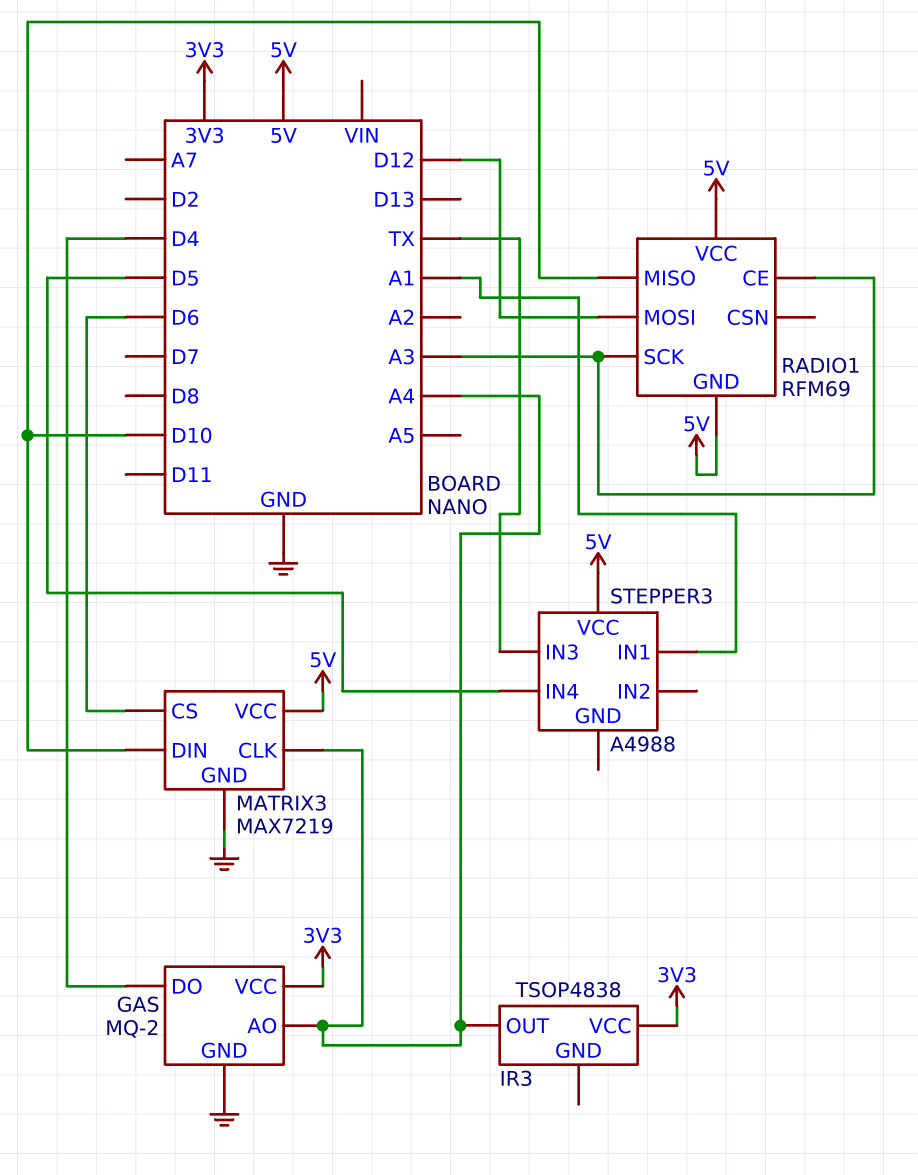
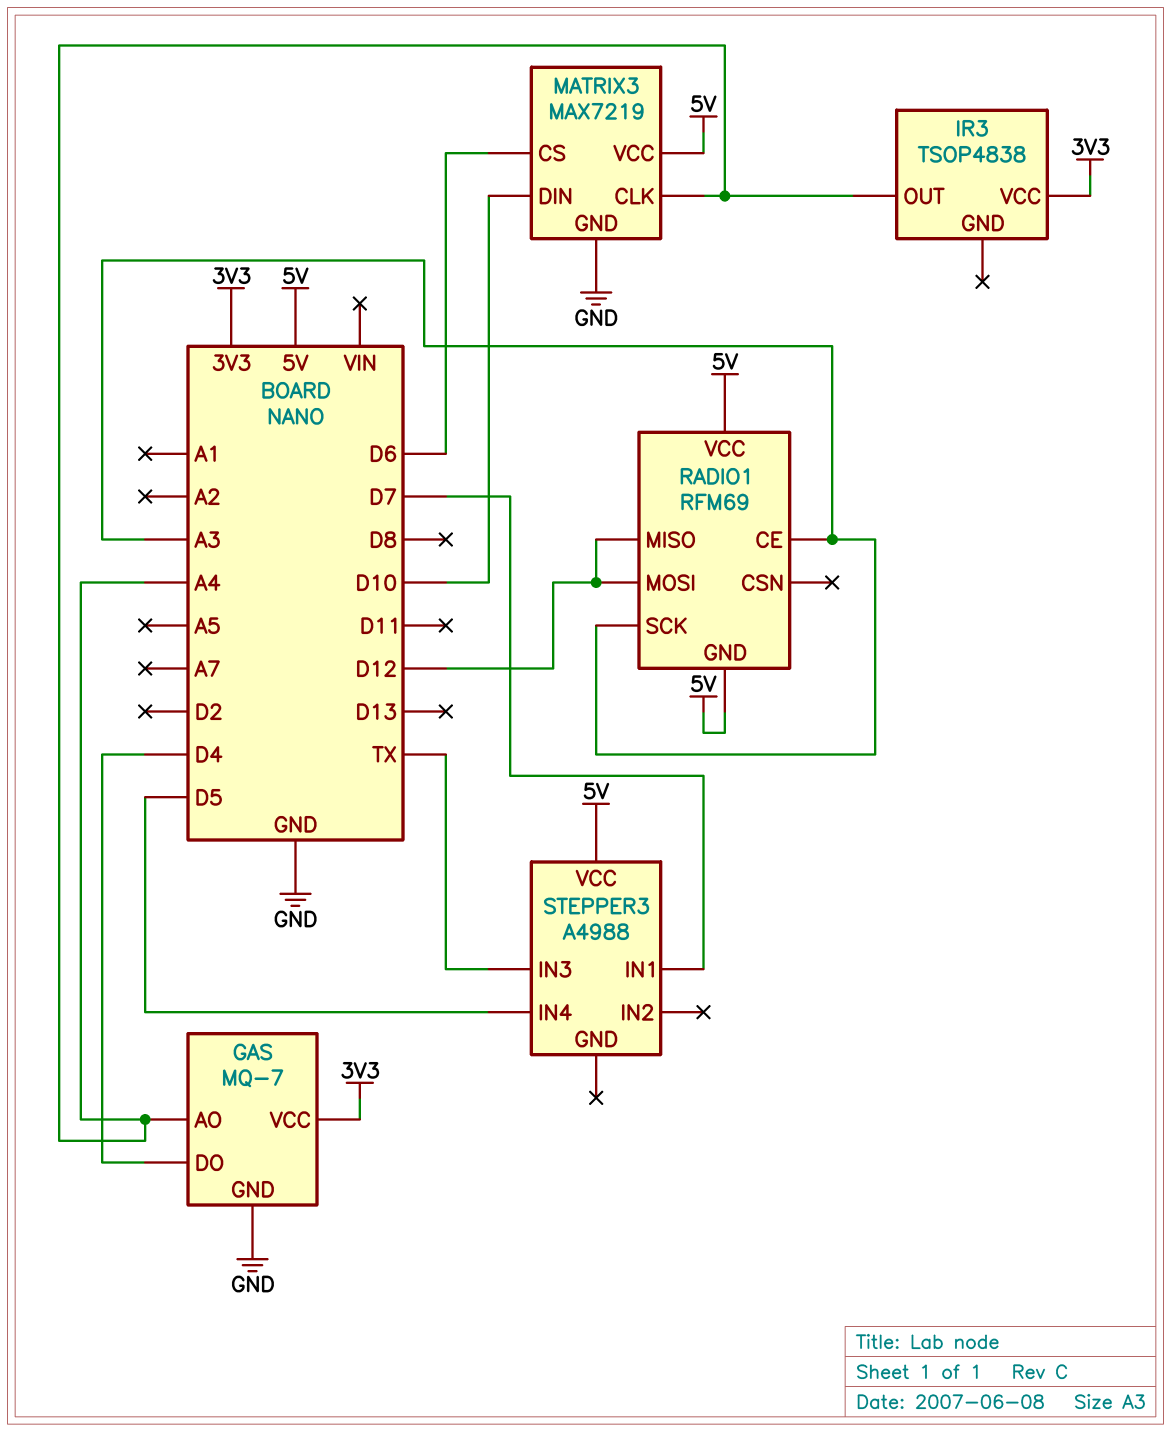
GAS: MQ-2 -> MQ-7
RADIO1 pin MISO: D10 -> D12
STEPPER3 pin IN1: A1 -> D7

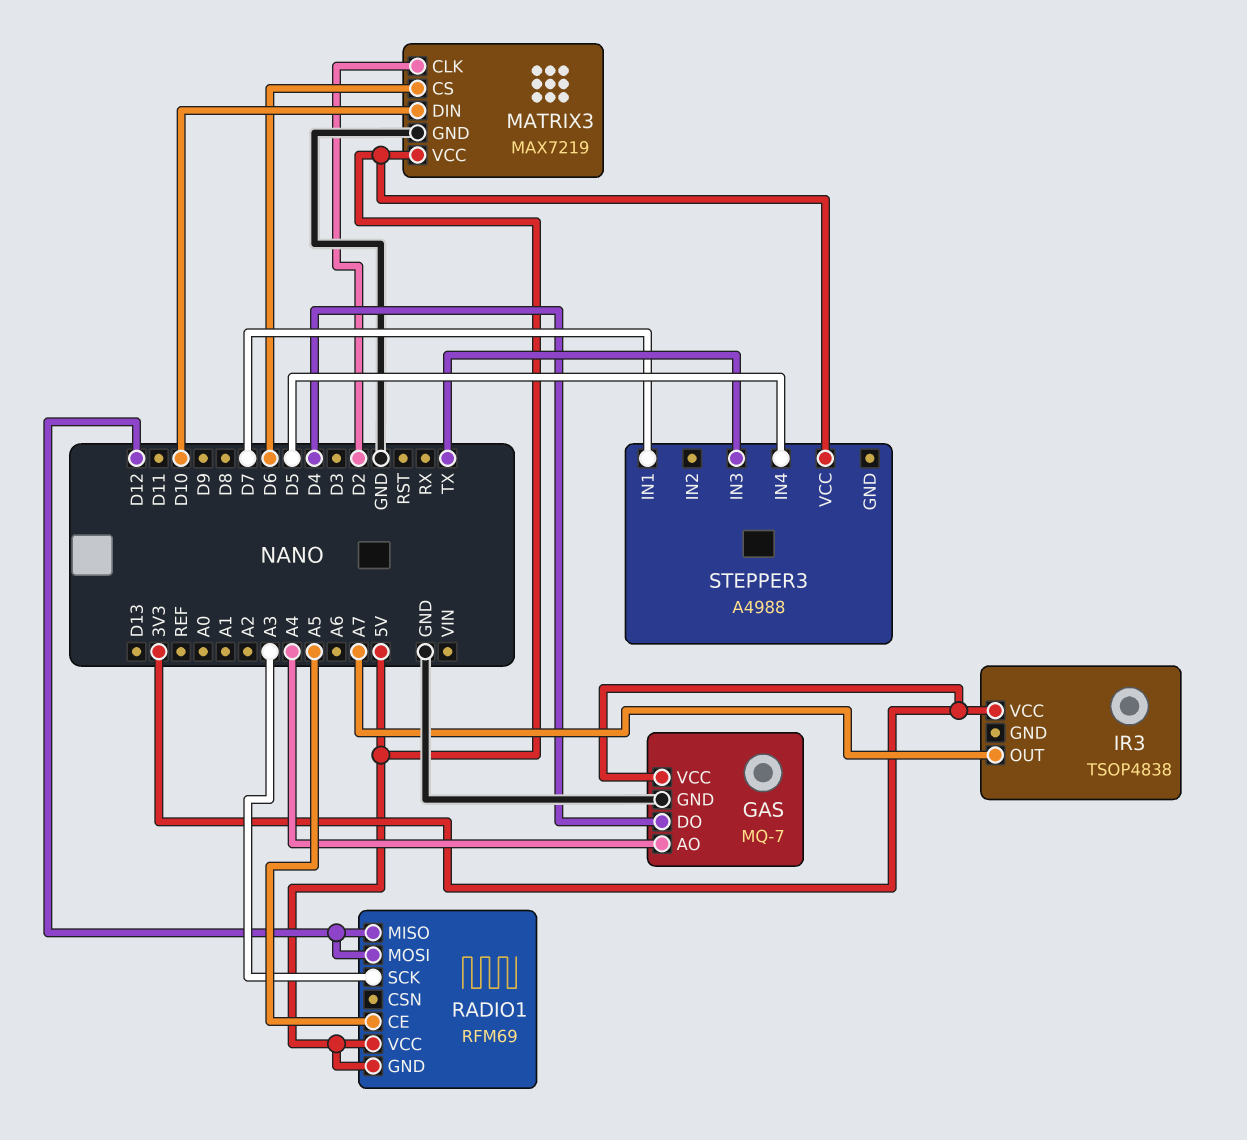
IR3 pin OUT: A4 -> A7
MATRIX3 pin CLK: A4 -> D2
RADIO1 pin CE: A3 -> A5

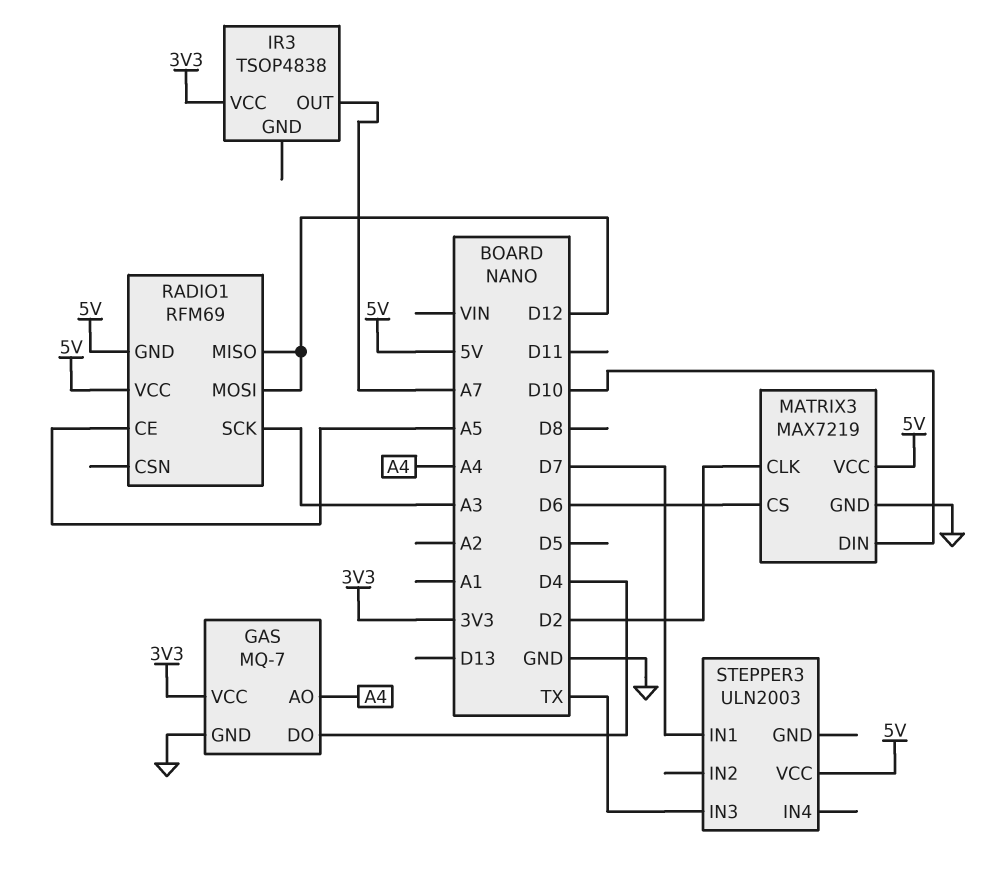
STEPPER3: A4988 -> ULN2003
STEPPER3 pin IN4: D5 -> none

